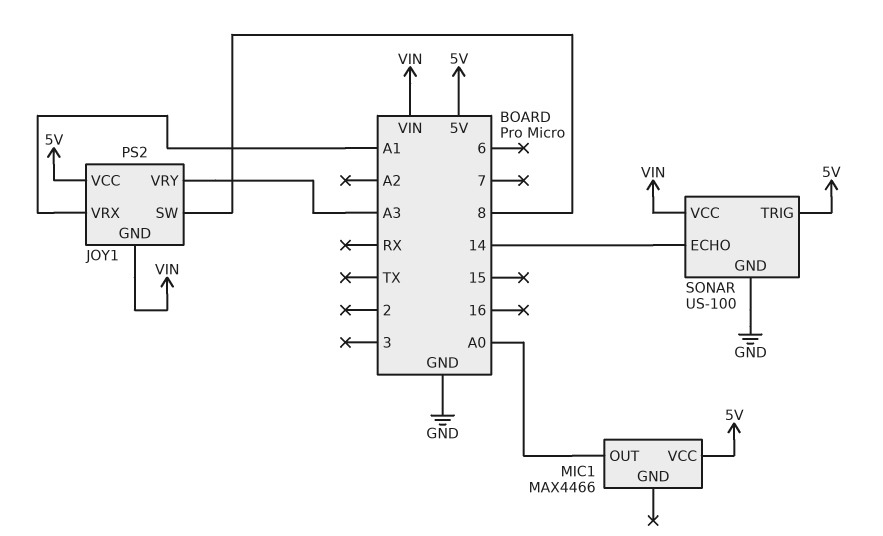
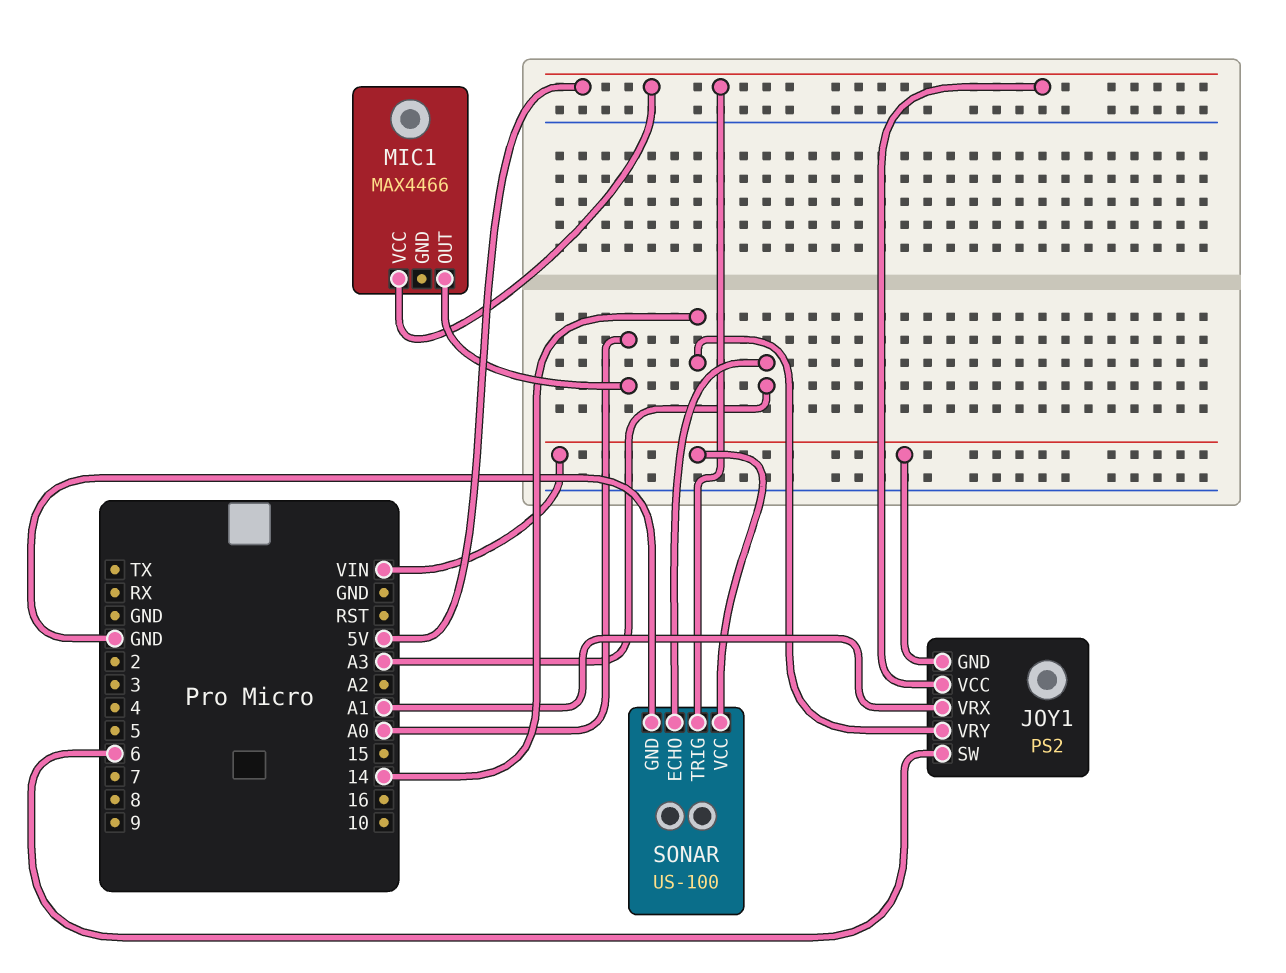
JOY1 pin SW: 8 -> 6
JOY1 pin VRY: A3 -> 14
SONAR pin ECHO: 14 -> A3

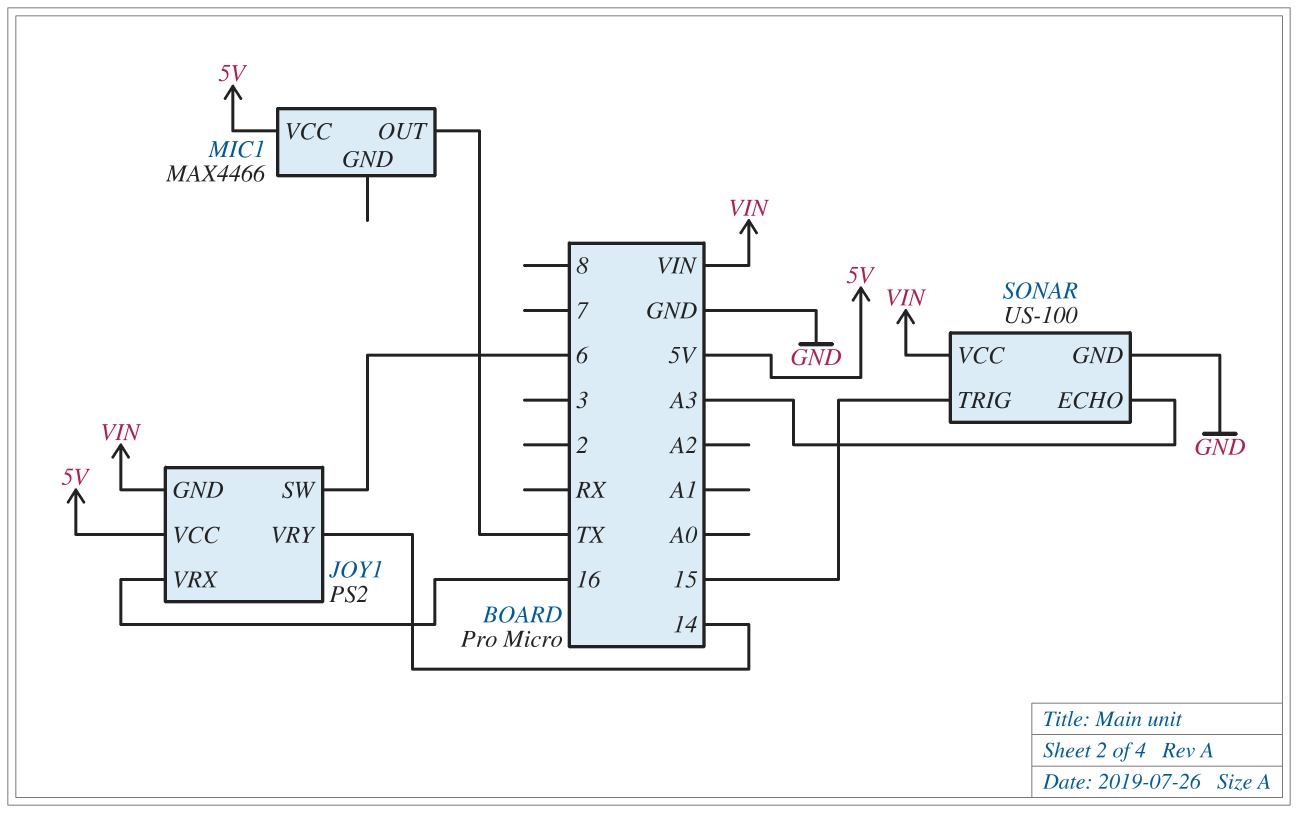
JOY1 pin VRX: A1 -> 16
MIC1 pin OUT: A0 -> TX
SONAR pin TRIG: 5V -> 15

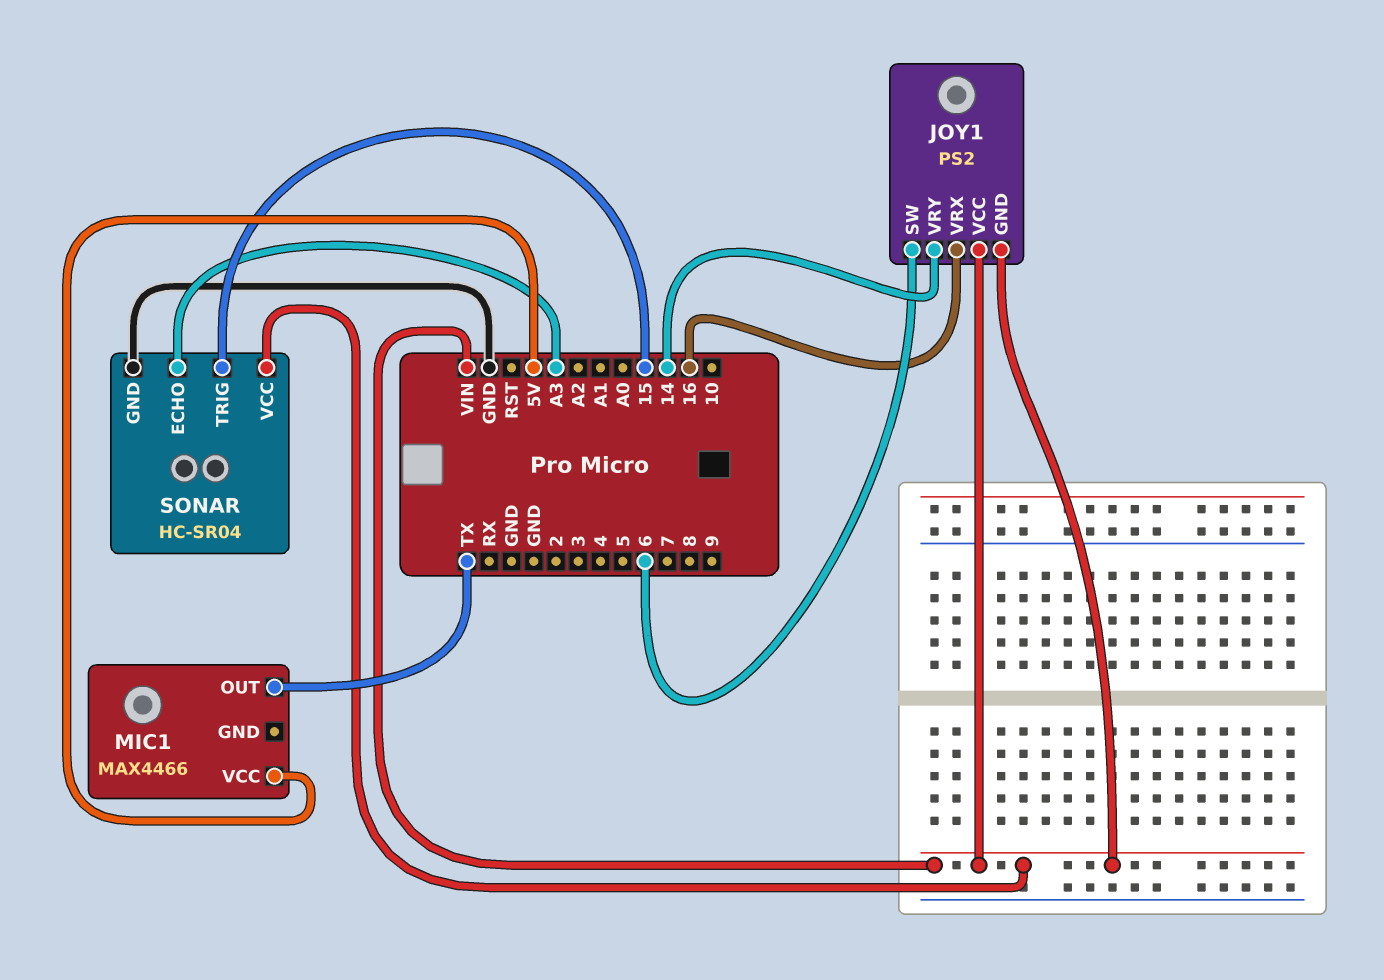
JOY1 pin VCC: 5V -> VIN
SONAR: US-100 -> HC-SR04

